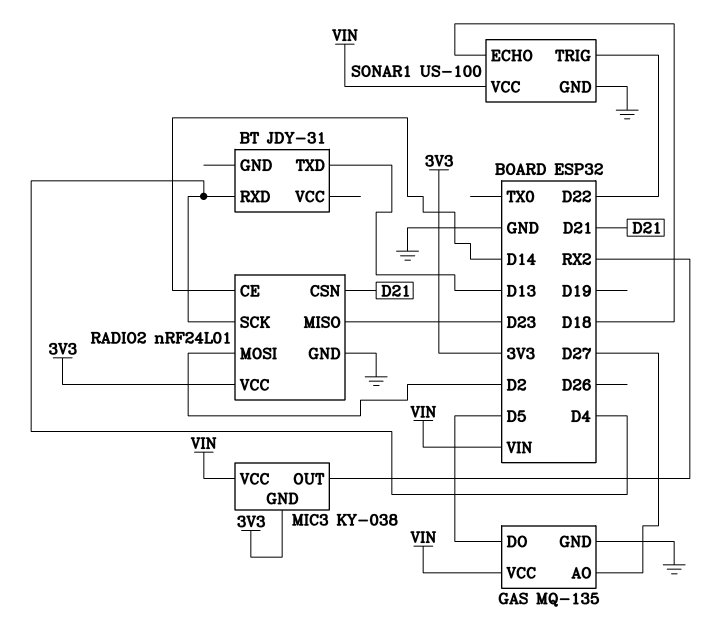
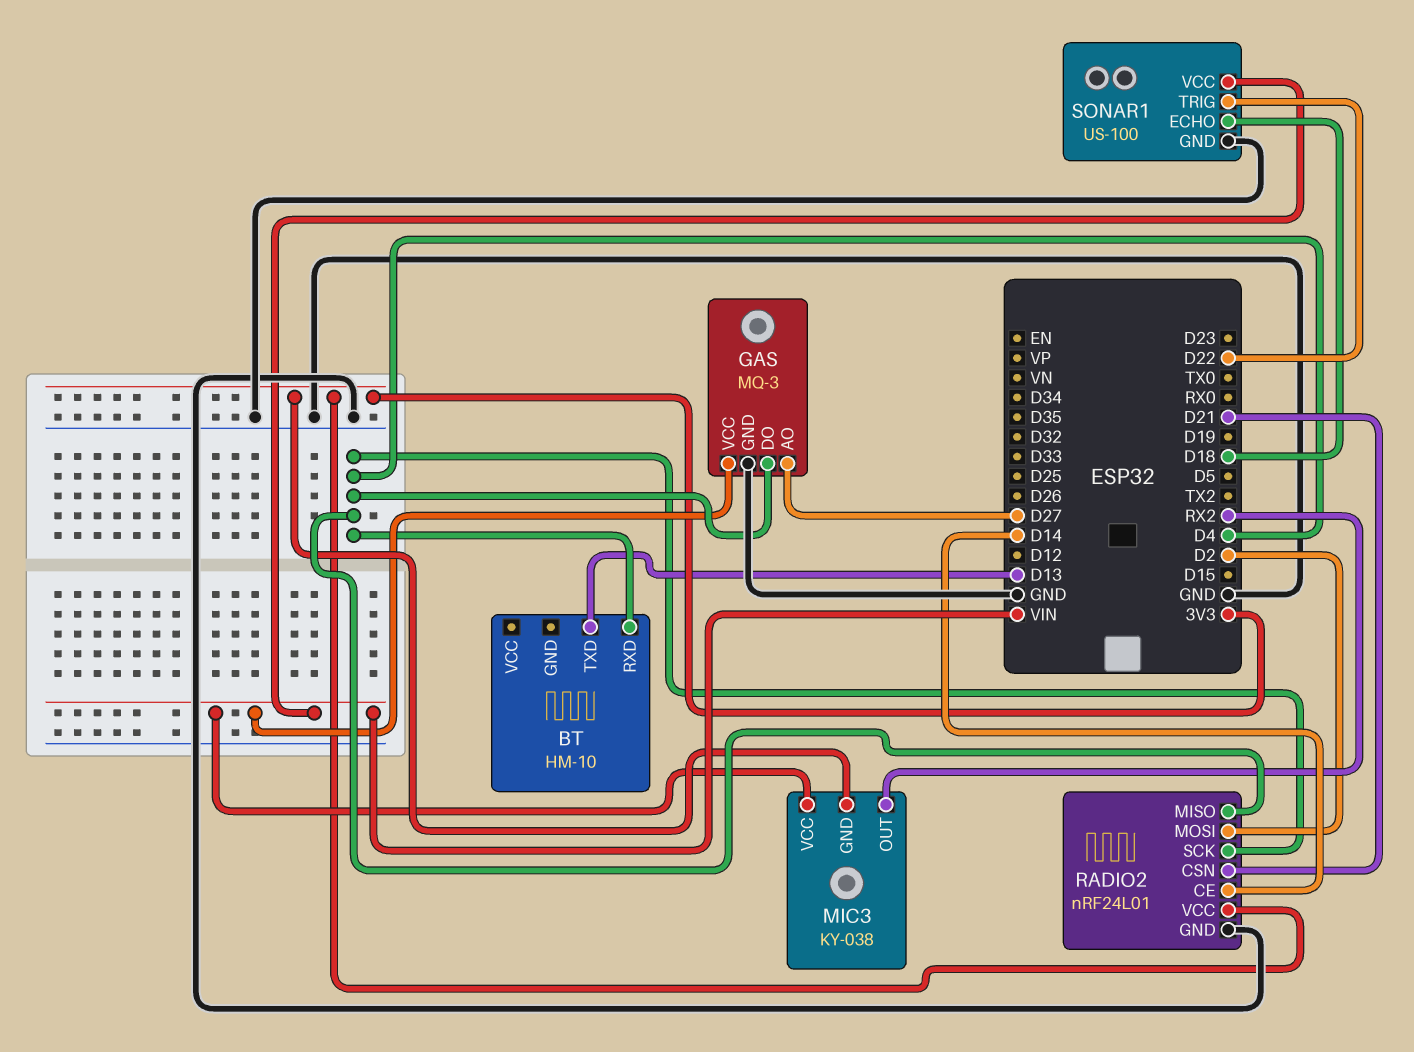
BT: JDY-31 -> HM-10
GAS: MQ-135 -> MQ-3
GAS pin DO: D5 -> D4
RADIO2 pin MISO: D23 -> D4

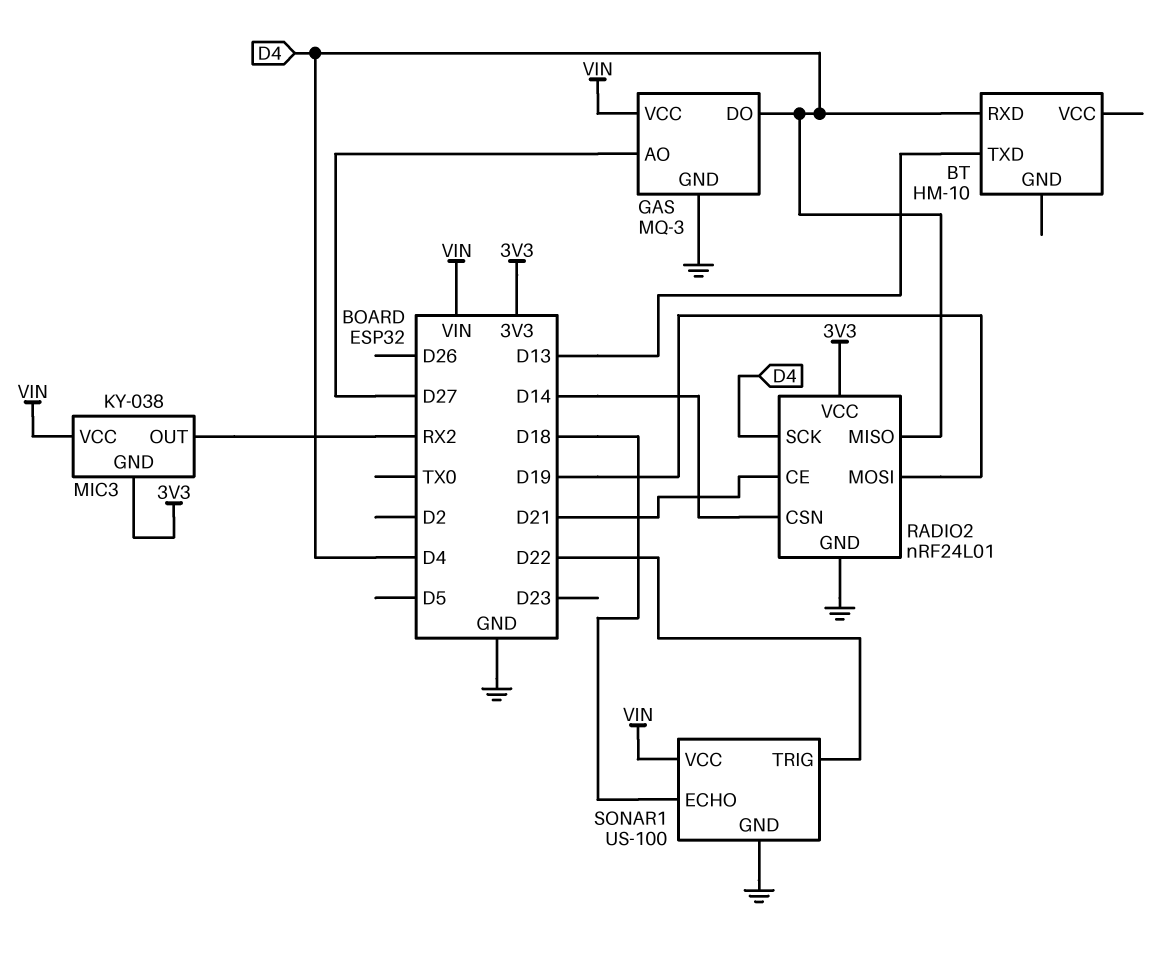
RADIO2 pin CE: D14 -> D21
RADIO2 pin CSN: D21 -> D14
RADIO2 pin MOSI: D2 -> D19

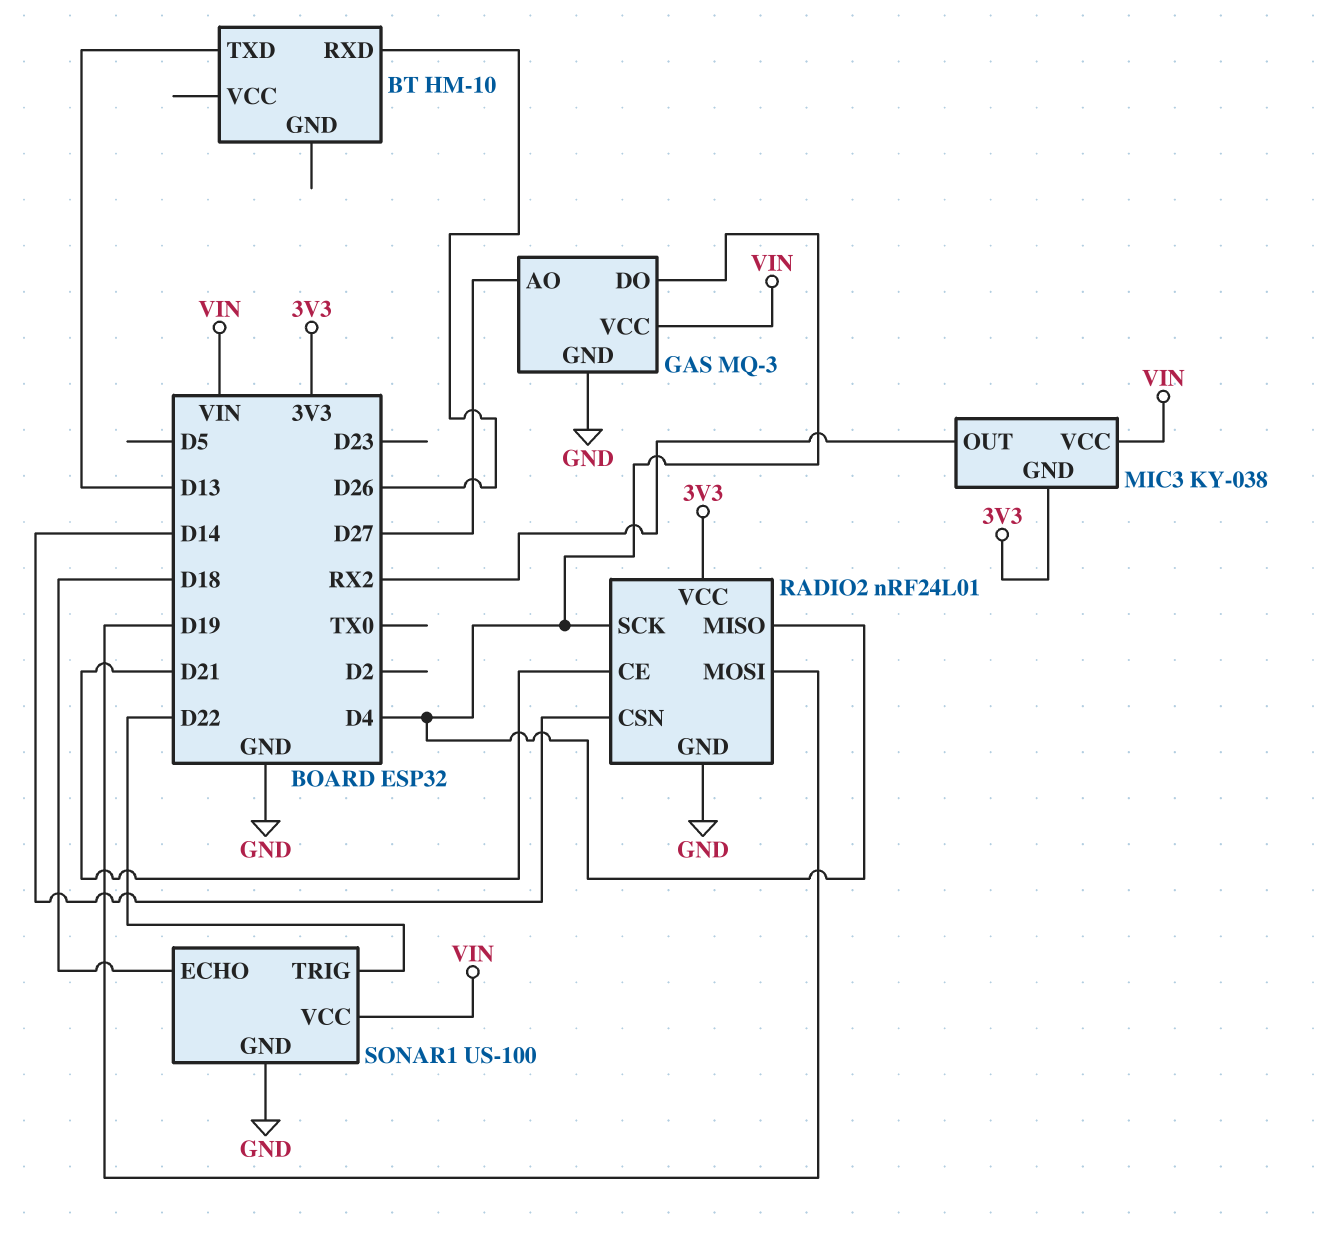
BT pin RXD: D4 -> D26

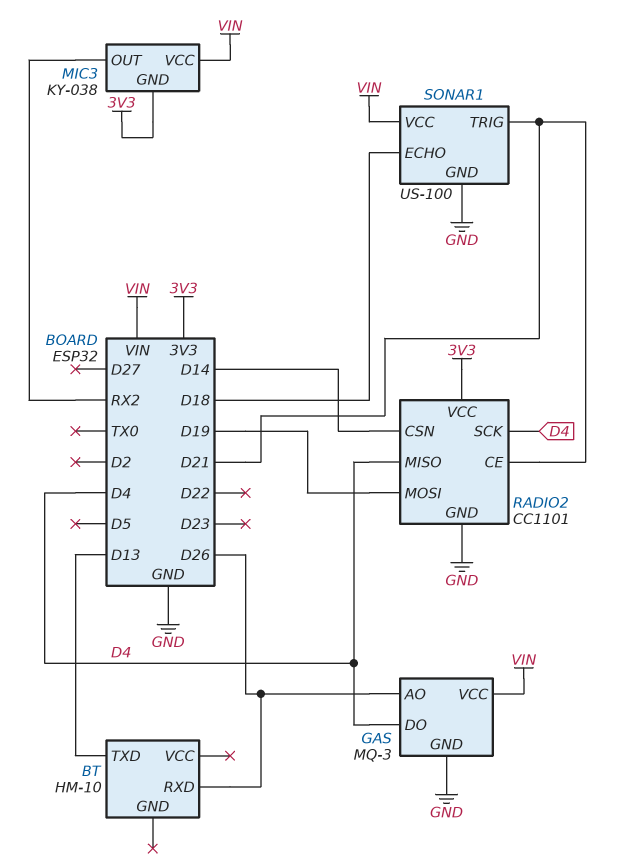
GAS pin AO: D27 -> D26
RADIO2: nRF24L01 -> CC1101
SONAR1 pin TRIG: D22 -> D21

